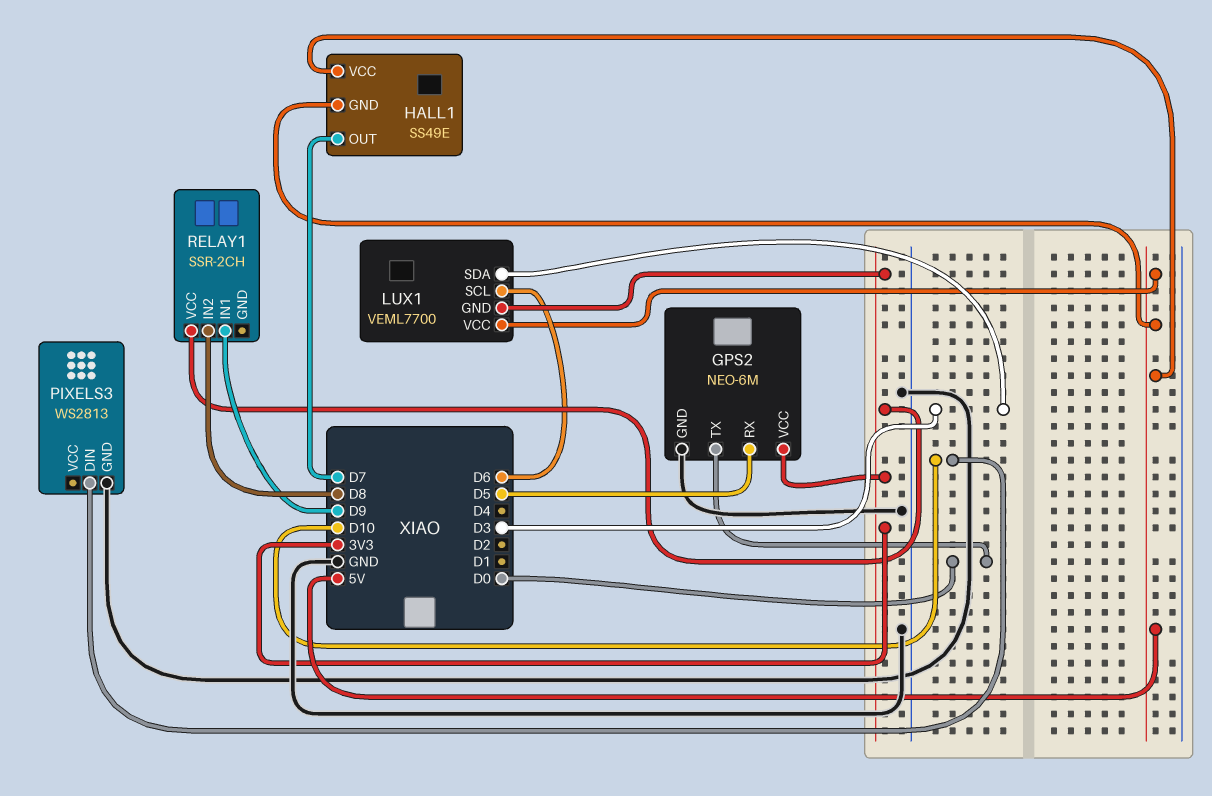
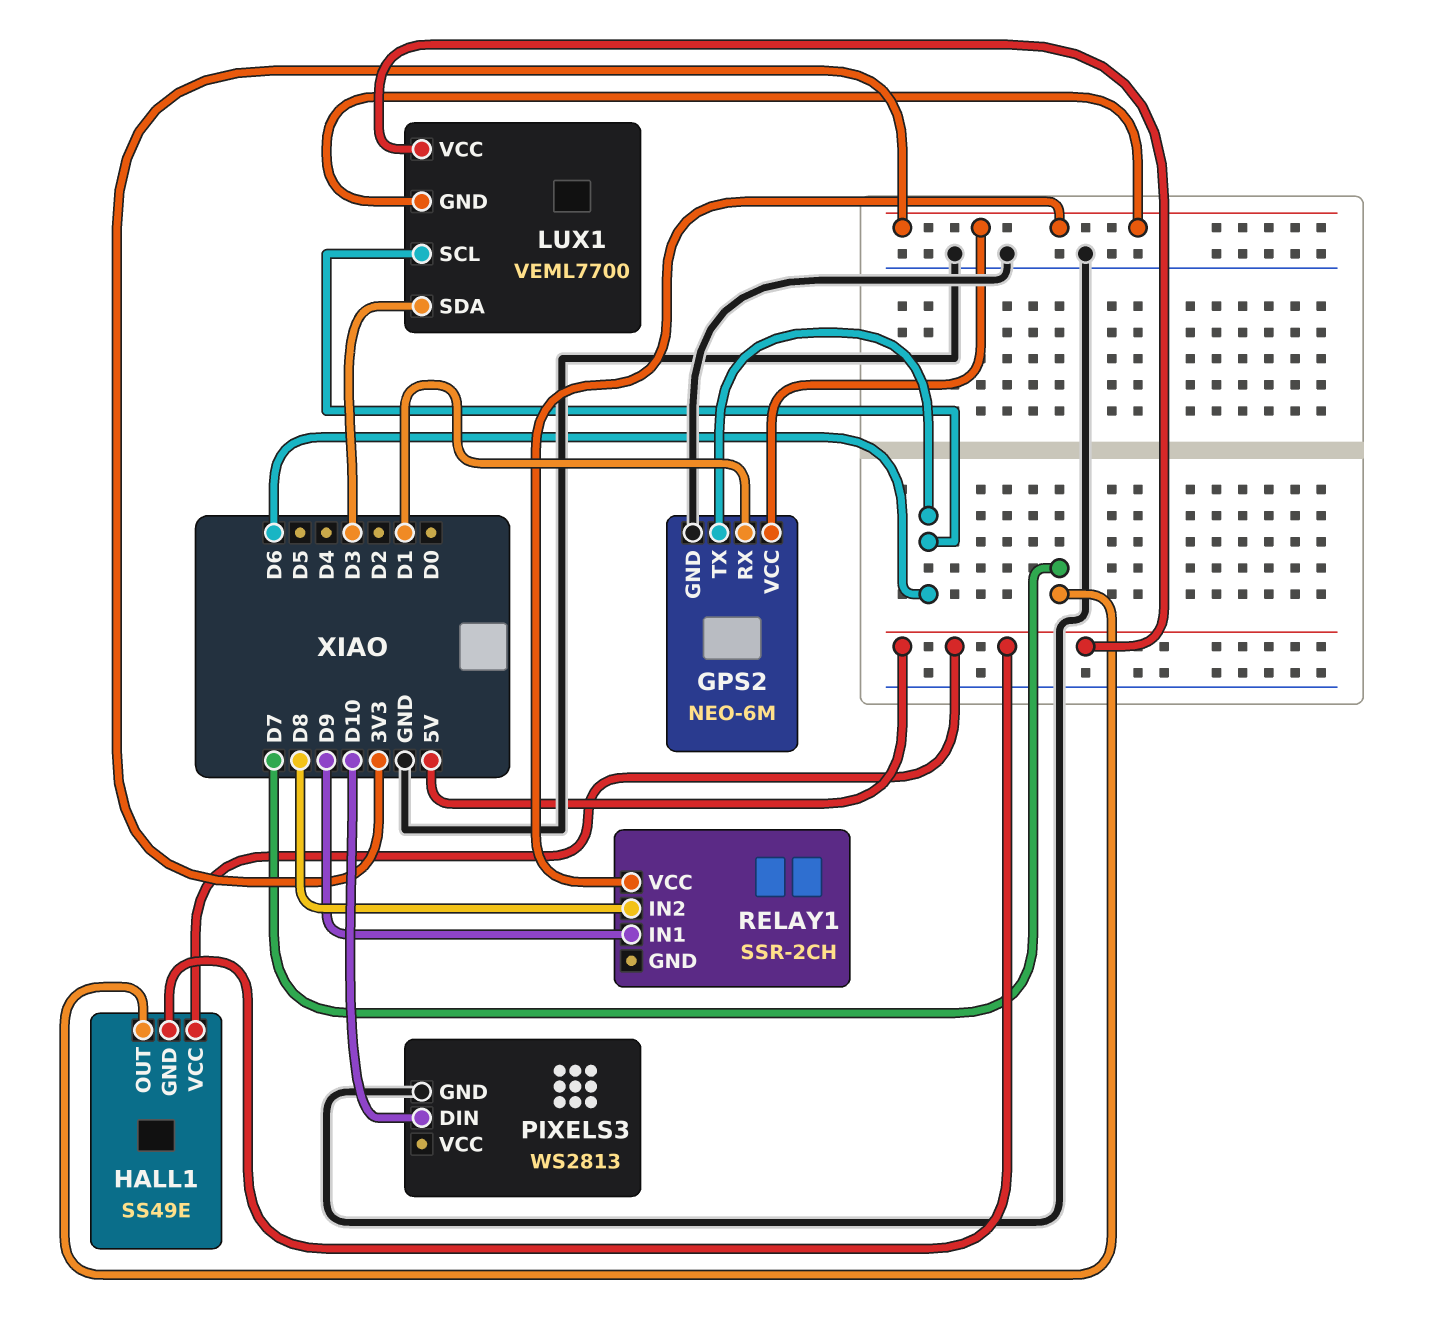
GPS2 pin RX: D5 -> D1
GPS2 pin TX: D0 -> D6

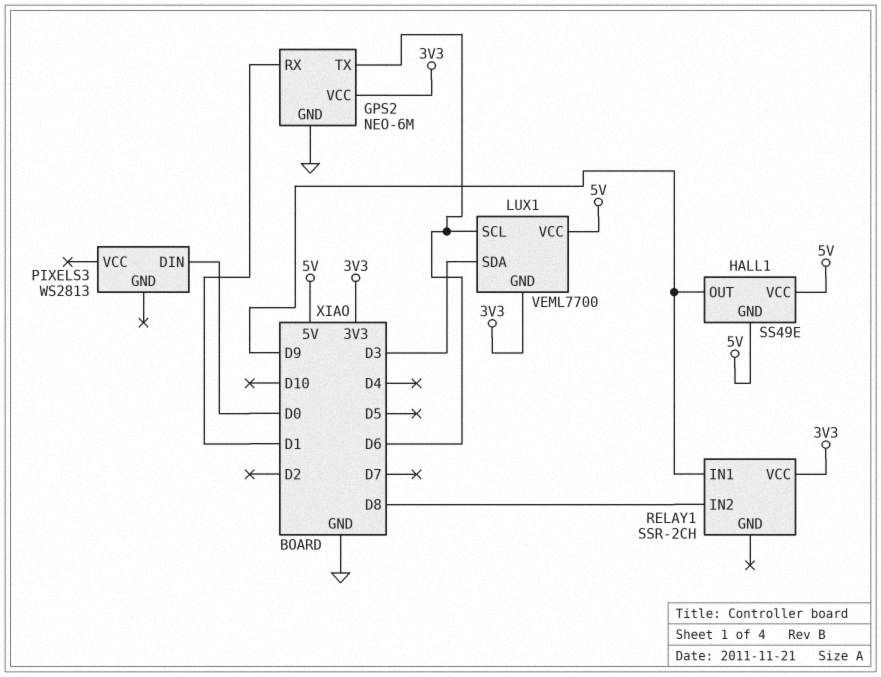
HALL1 pin OUT: D7 -> D9
PIXELS3 pin DIN: D10 -> D0
PIXELS3 pin GND: GND -> none

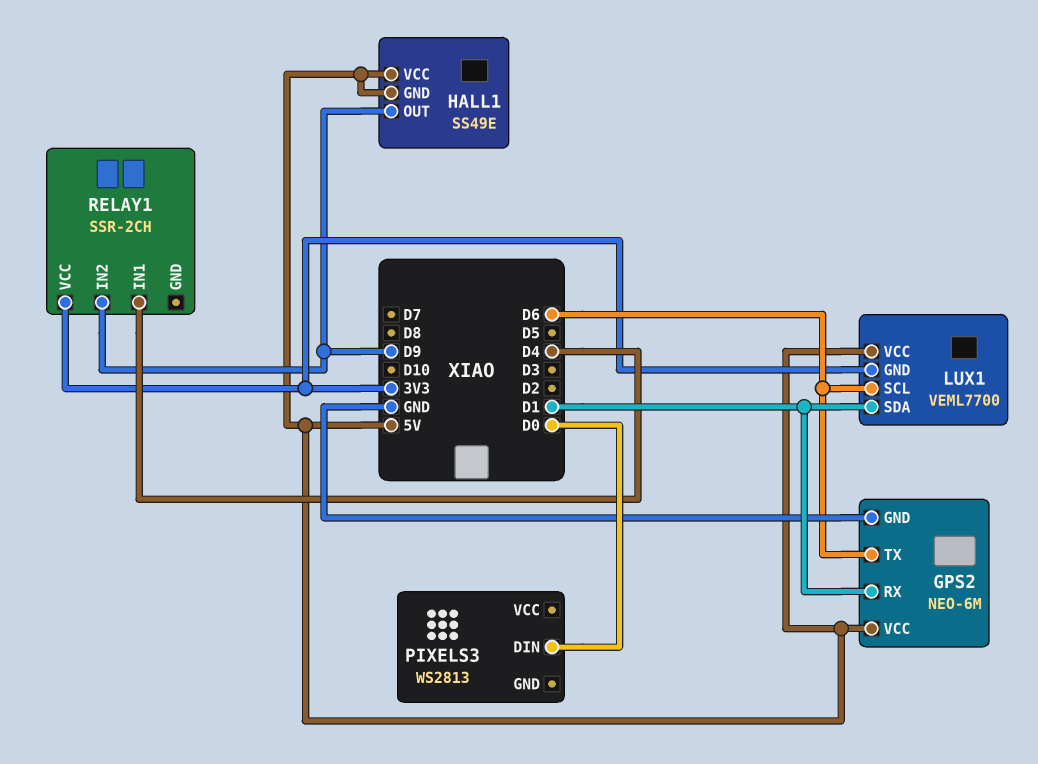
GPS2 pin VCC: 3V3 -> 5V
LUX1 pin SDA: D3 -> D1
RELAY1 pin IN1: D9 -> D4
RELAY1 pin IN2: D8 -> D9

